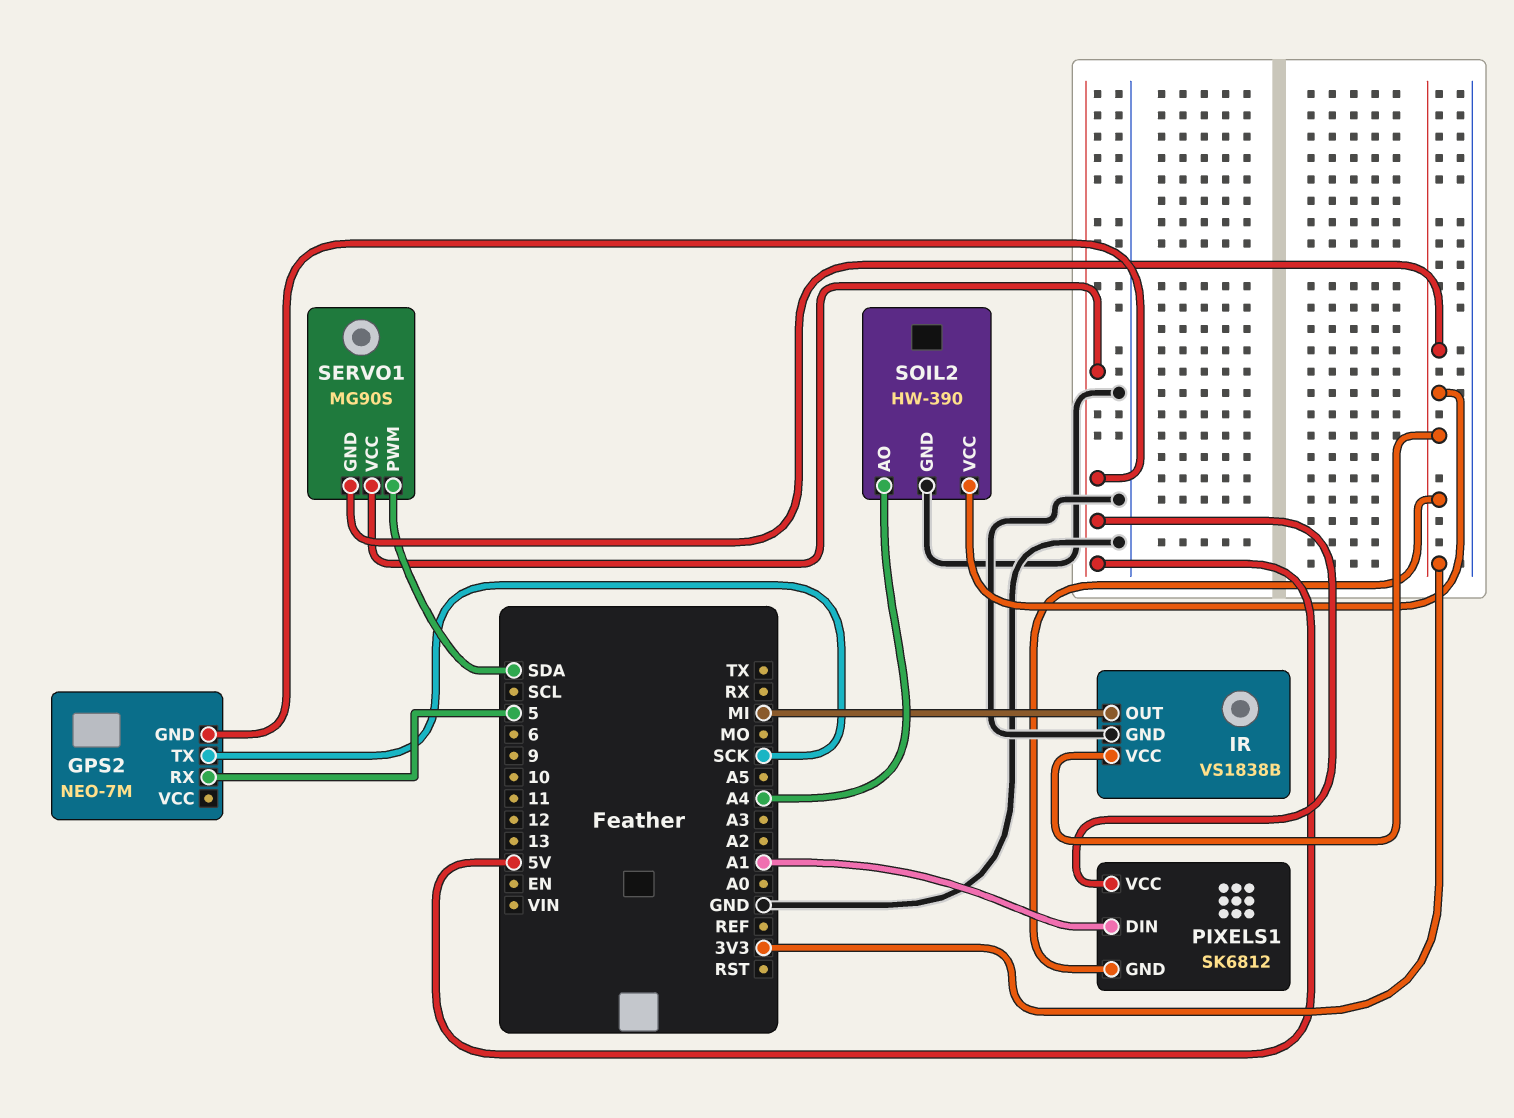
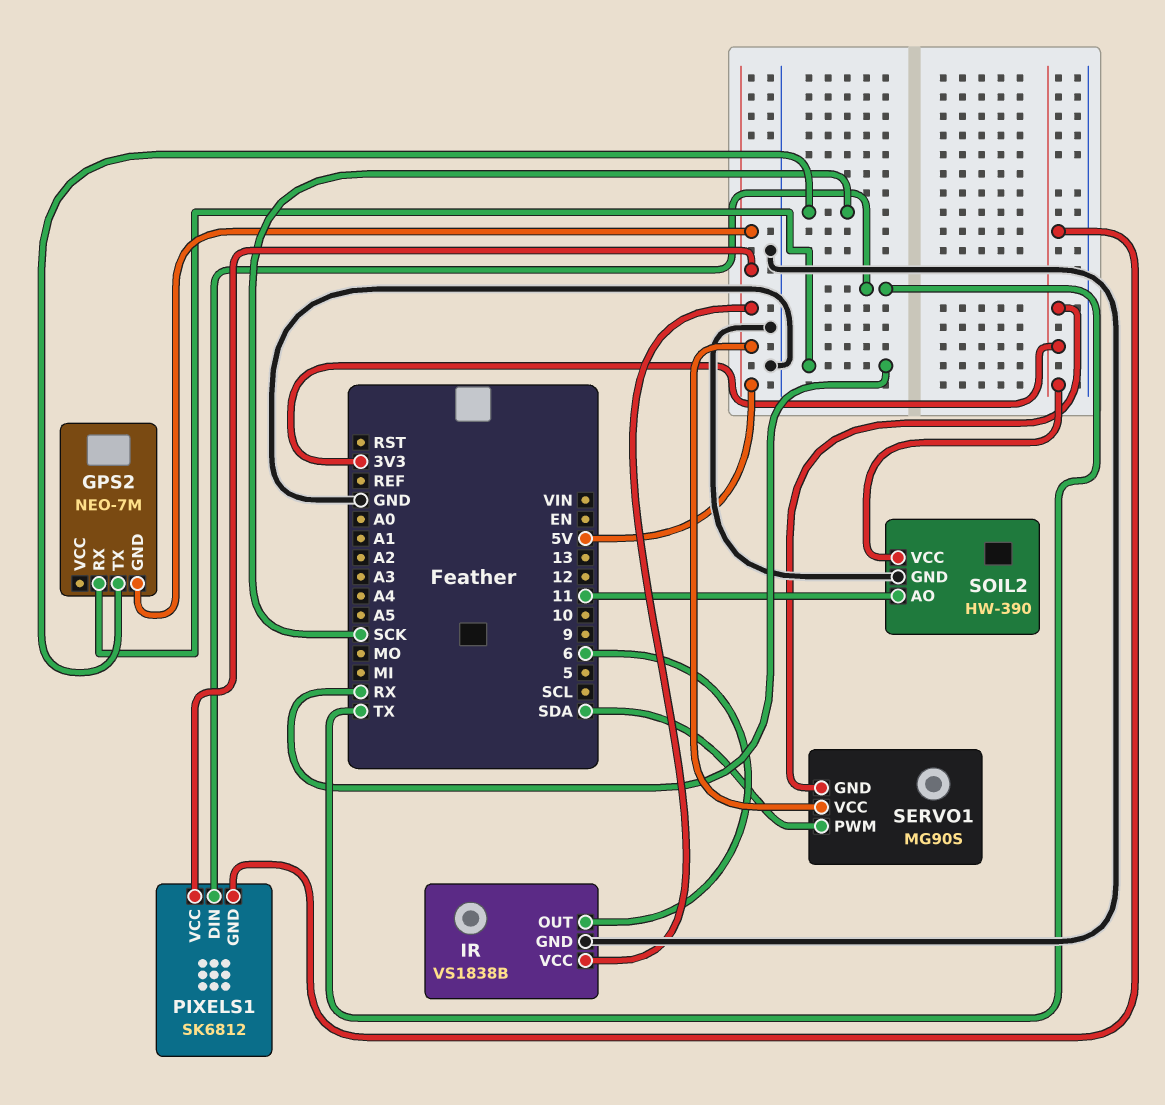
GPS2 pin RX: 5 -> RX
IR pin OUT: MI -> 6
IR pin VCC: 3V3 -> 5V
PIXELS1 pin DIN: A1 -> TX
SOIL2 pin AO: A4 -> 11

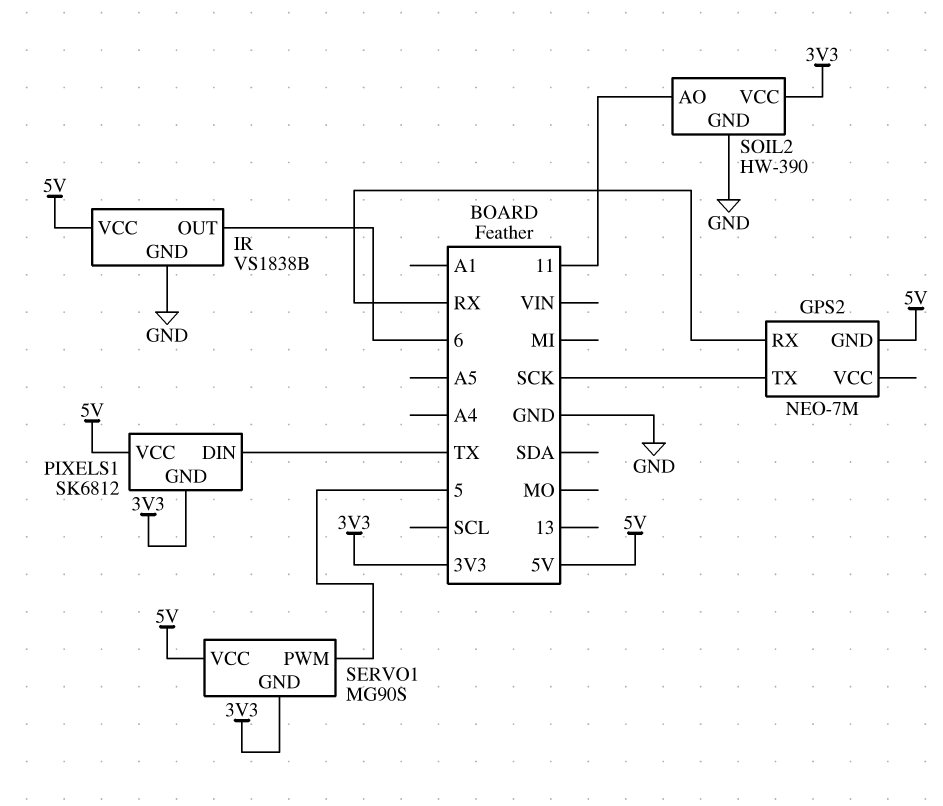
SERVO1 pin PWM: SDA -> 5

